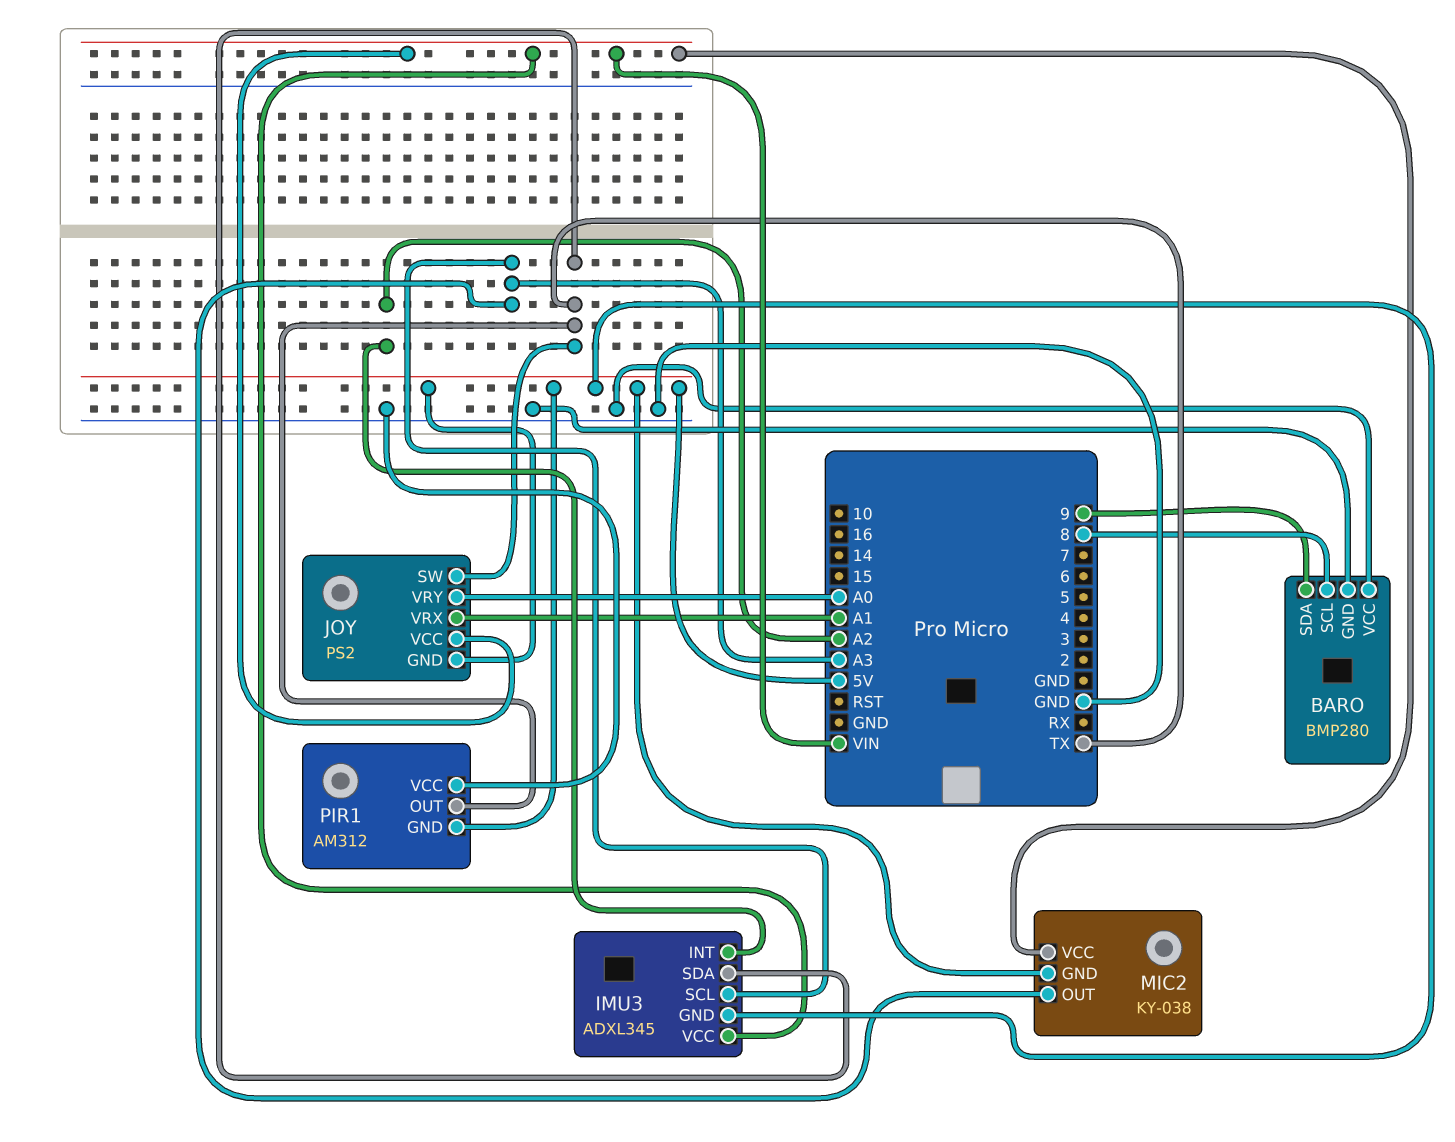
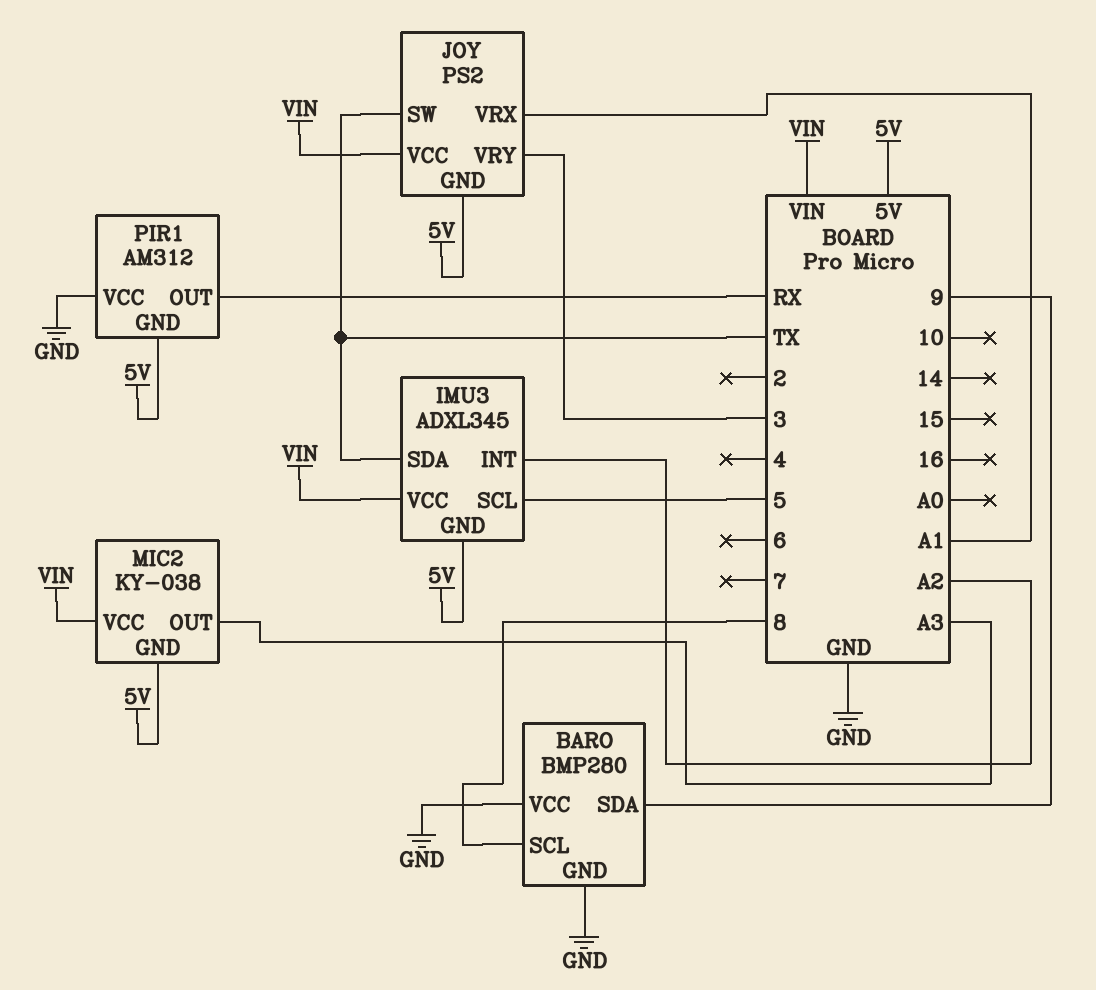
IMU3 pin SCL: A3 -> 5
JOY pin VRY: A0 -> 3
PIR1 pin OUT: TX -> RX

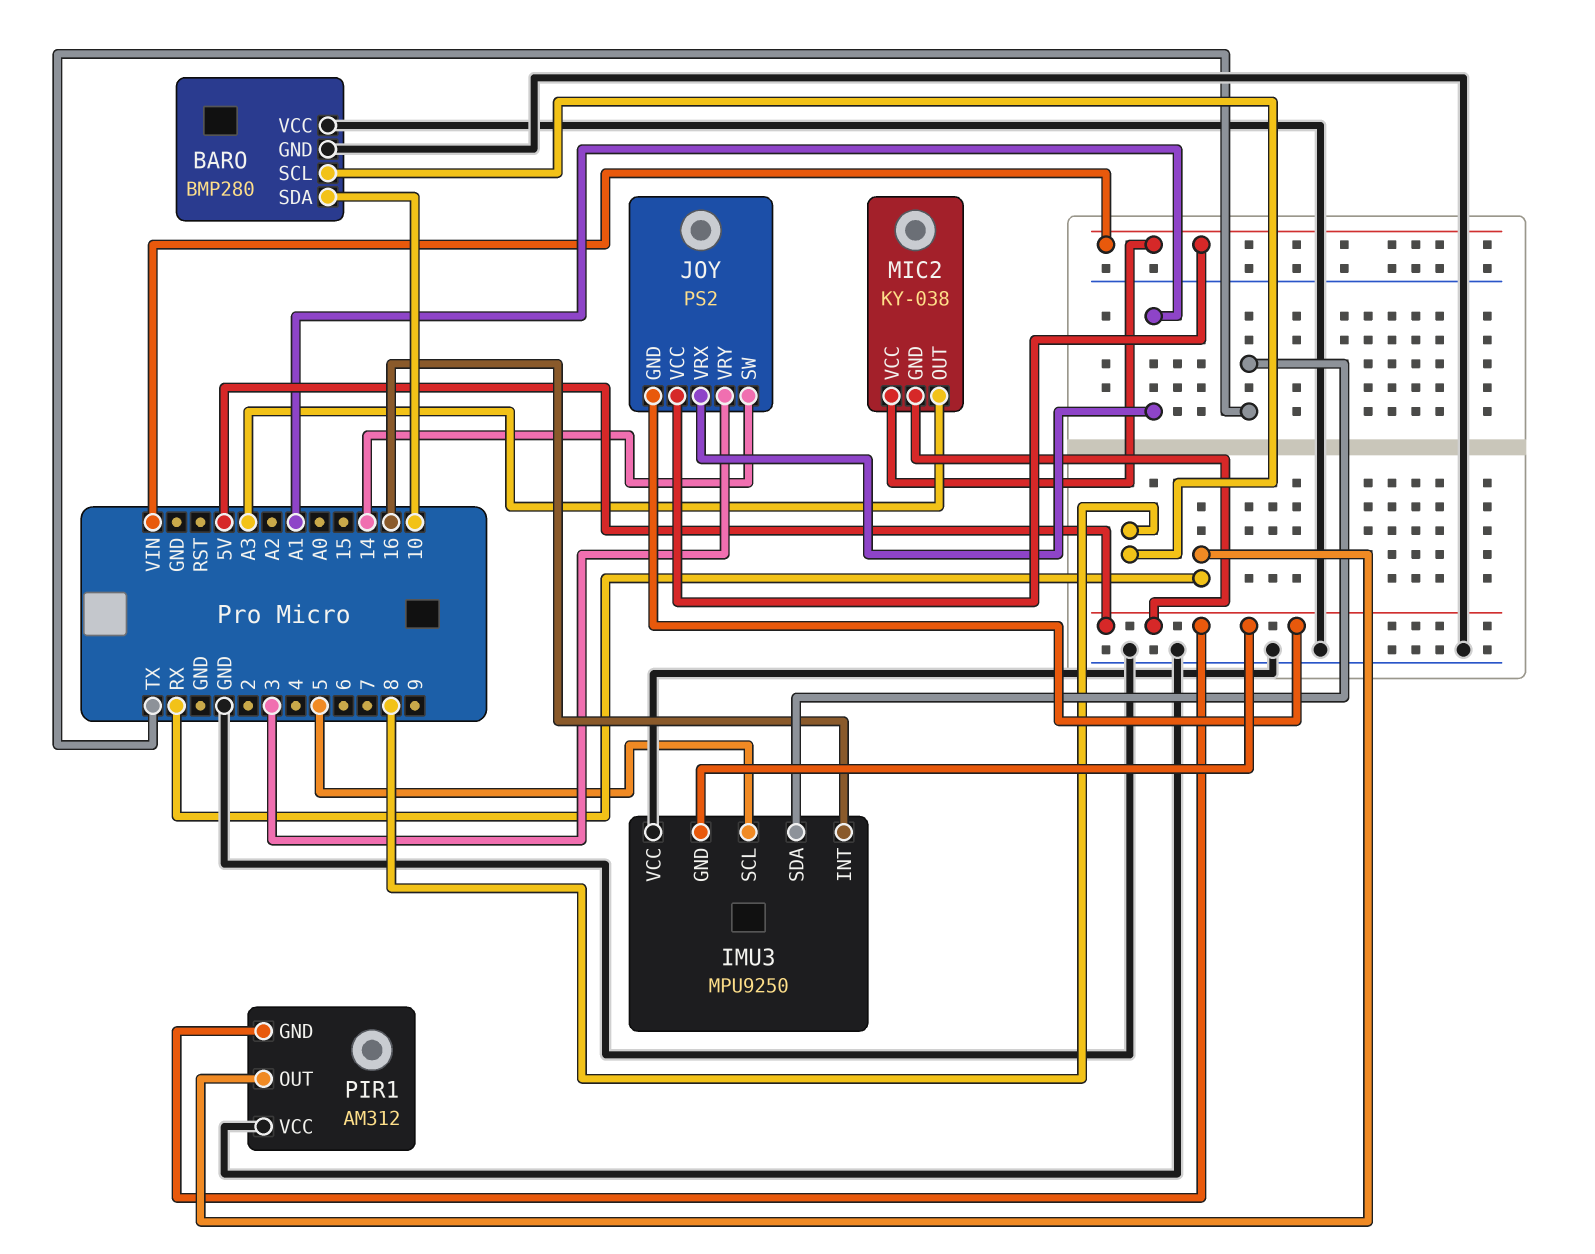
BARO pin SDA: 9 -> 10
IMU3: ADXL345 -> MPU9250
IMU3 pin INT: A2 -> 16
IMU3 pin VCC: VIN -> GND
JOY pin SW: TX -> 14

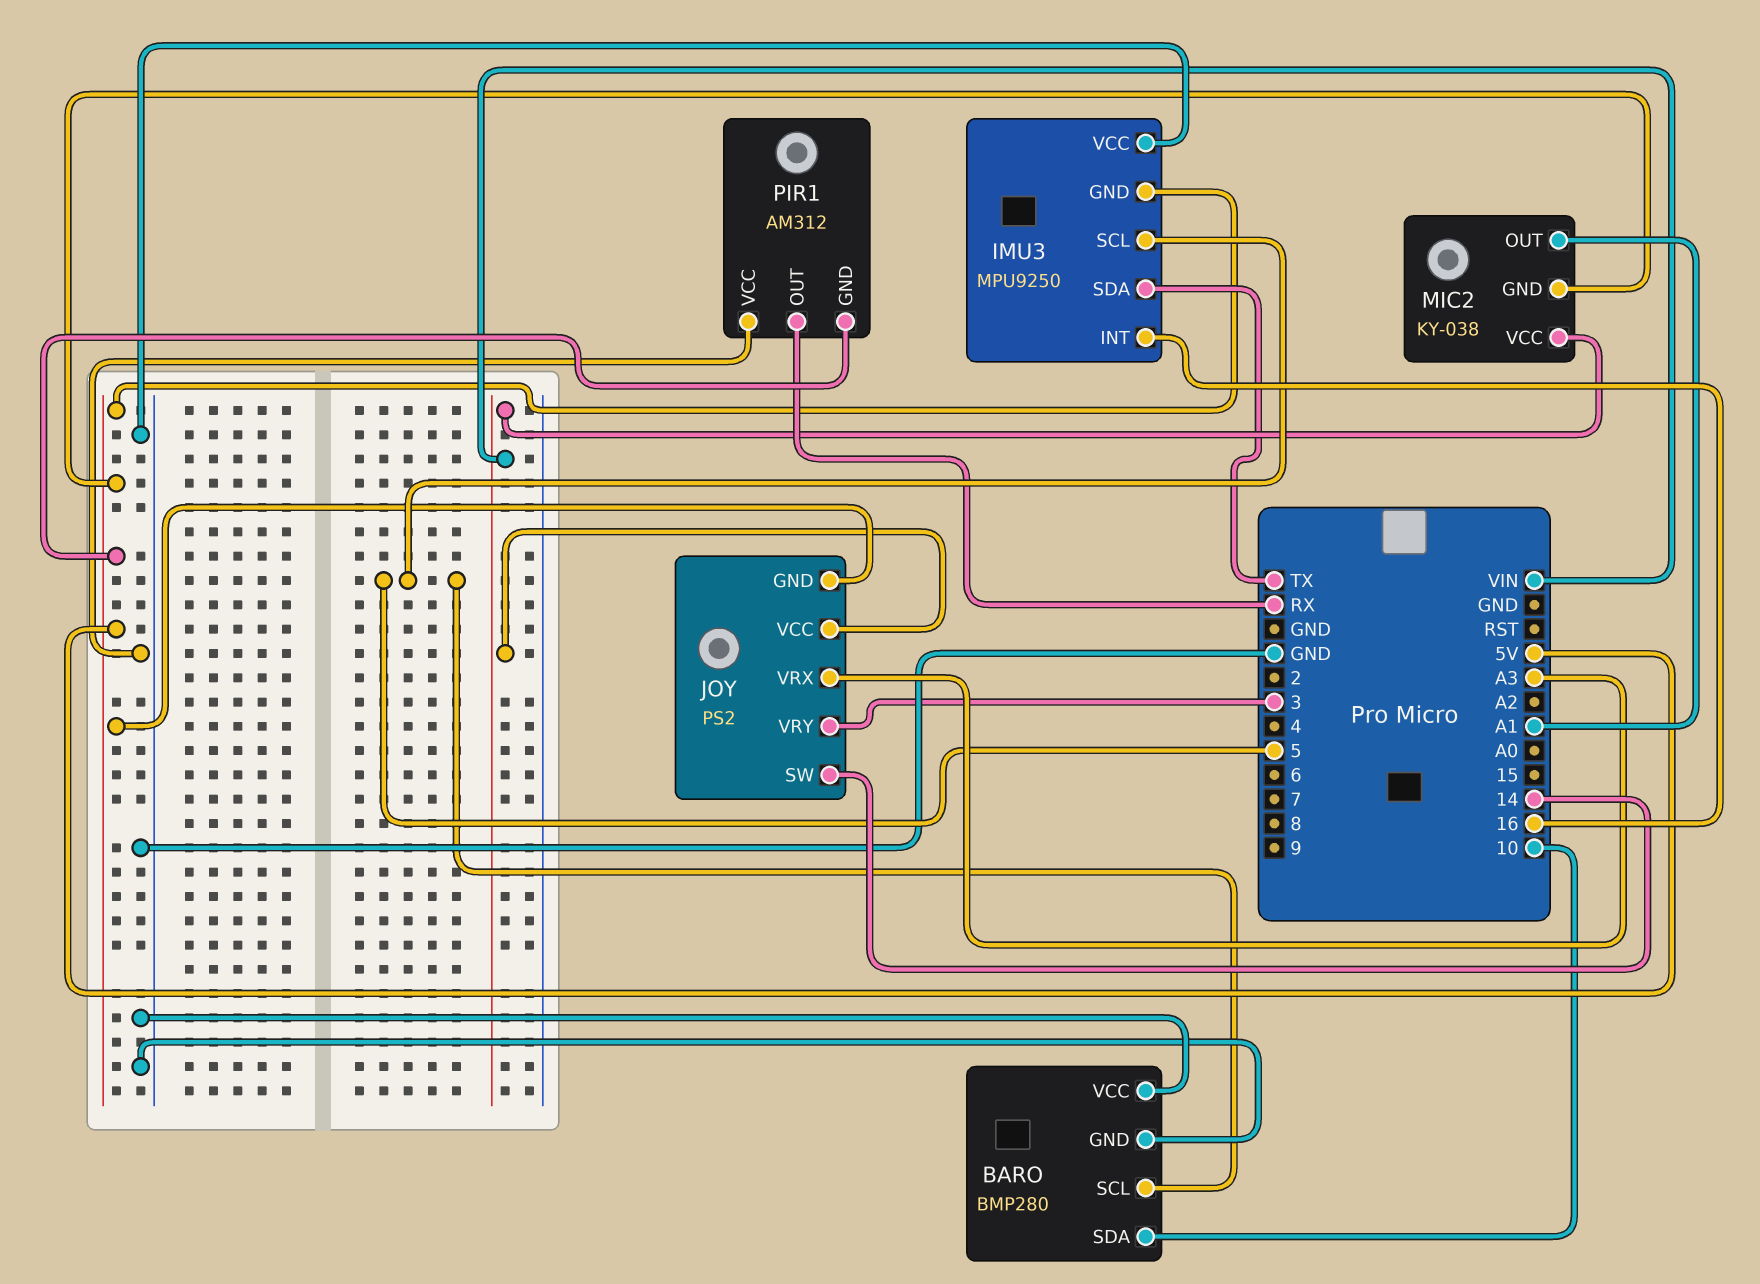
BARO pin SCL: 8 -> 5
JOY pin VRX: A1 -> A3
MIC2 pin OUT: A3 -> A1

